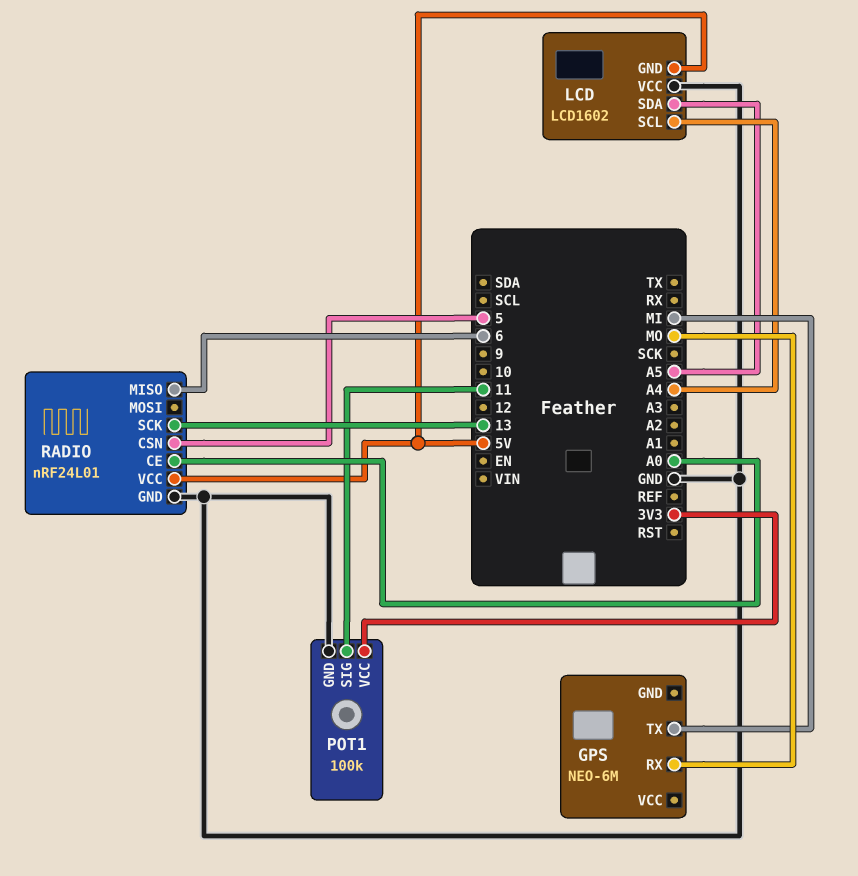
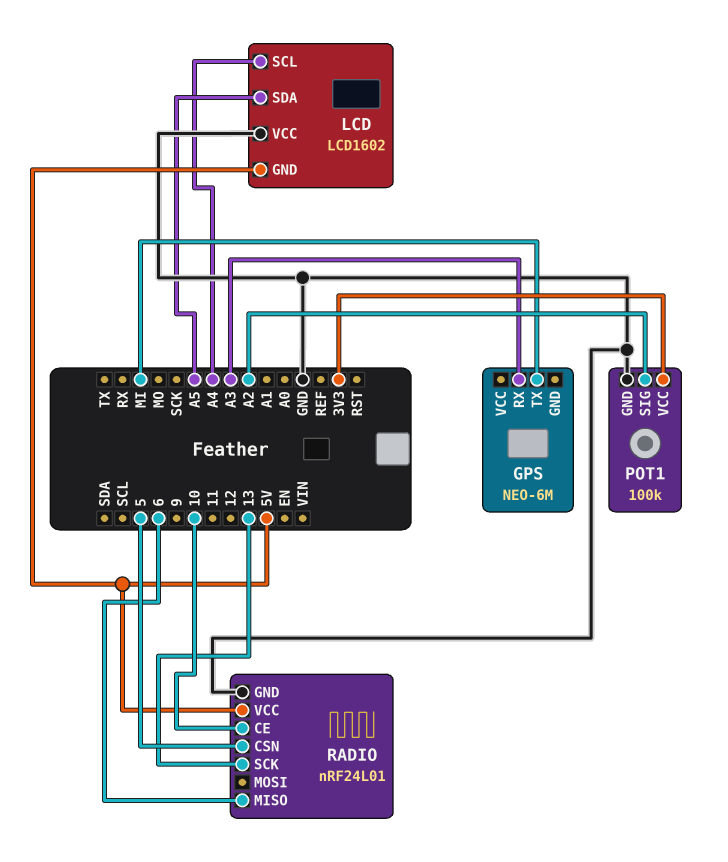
GPS pin RX: MO -> A3
POT1 pin SIG: 11 -> A2
RADIO pin CE: A0 -> 10

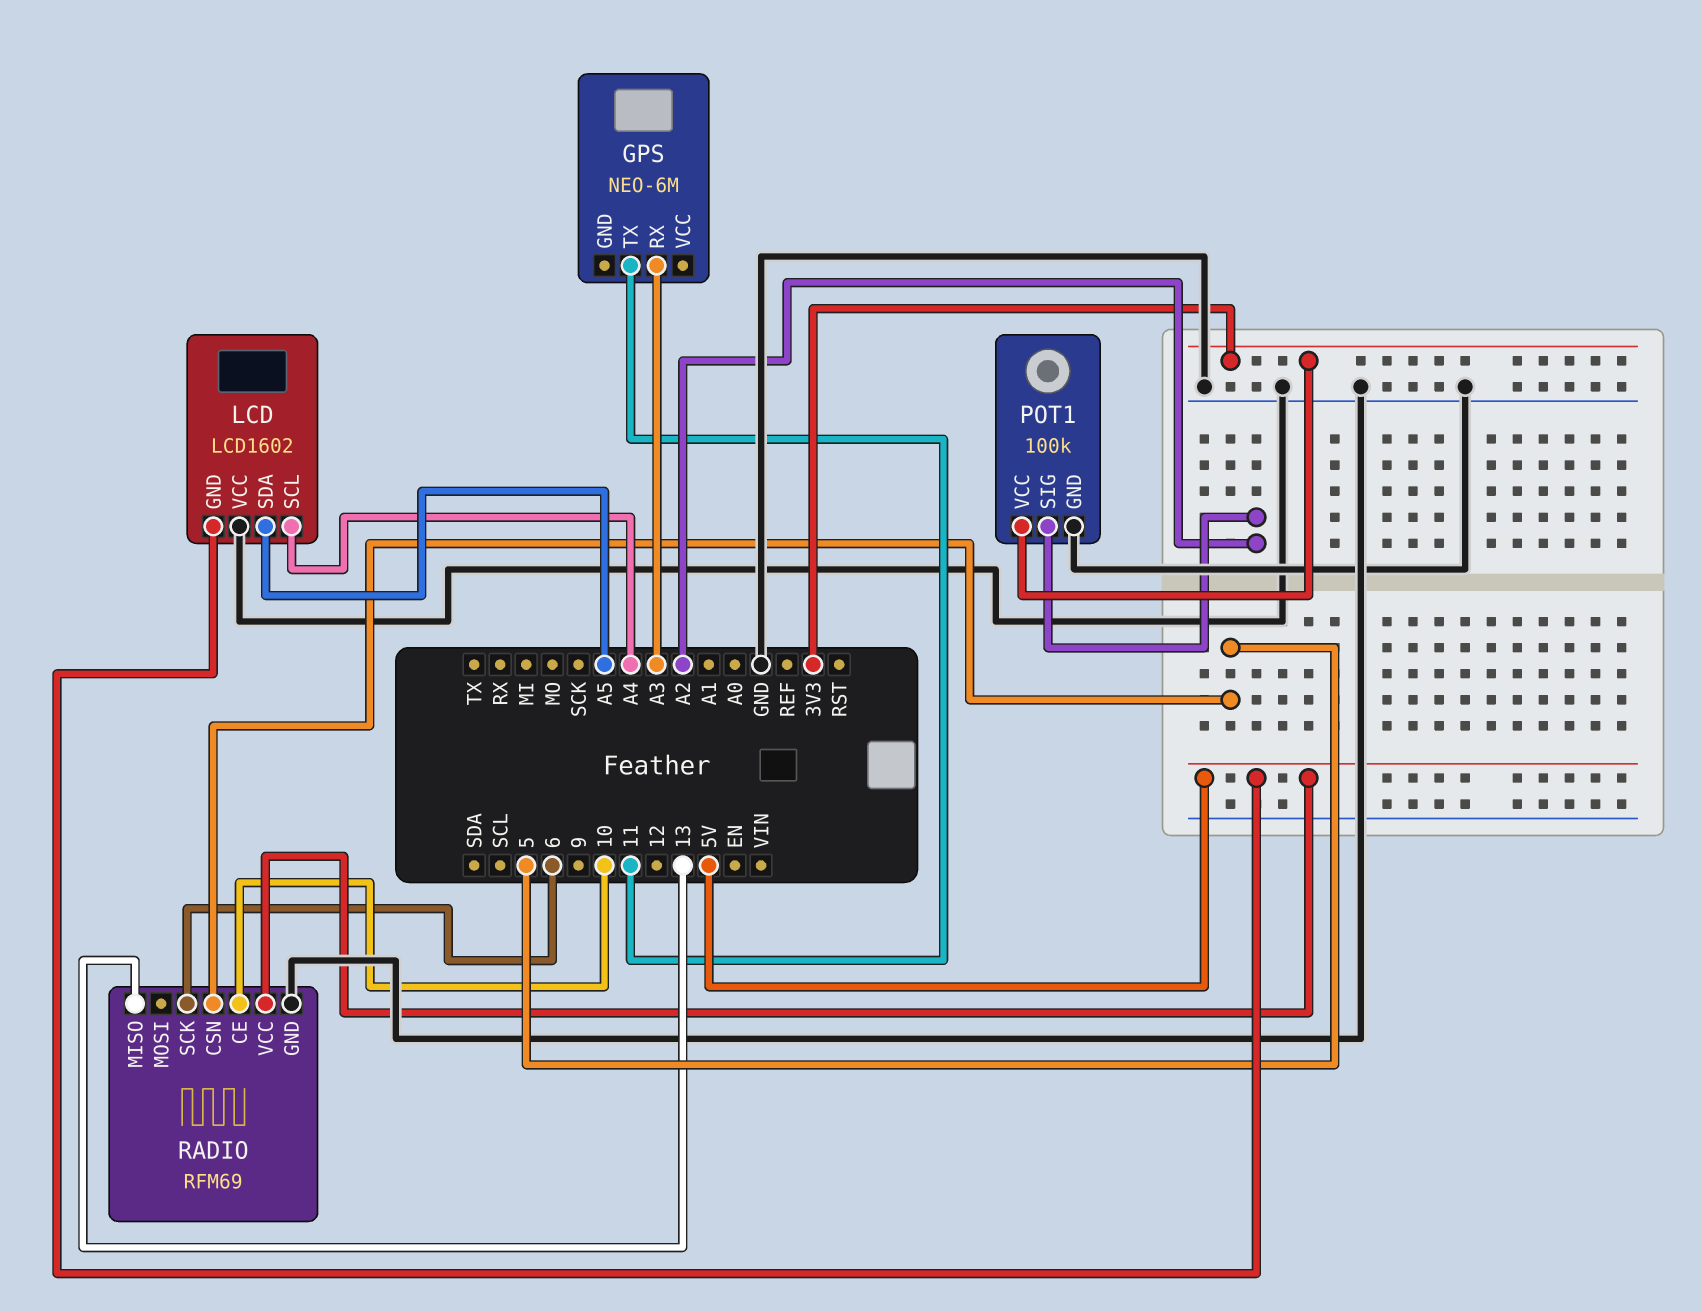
GPS pin TX: MI -> 11
RADIO: nRF24L01 -> RFM69
RADIO pin MISO: 6 -> 13
RADIO pin SCK: 13 -> 6

